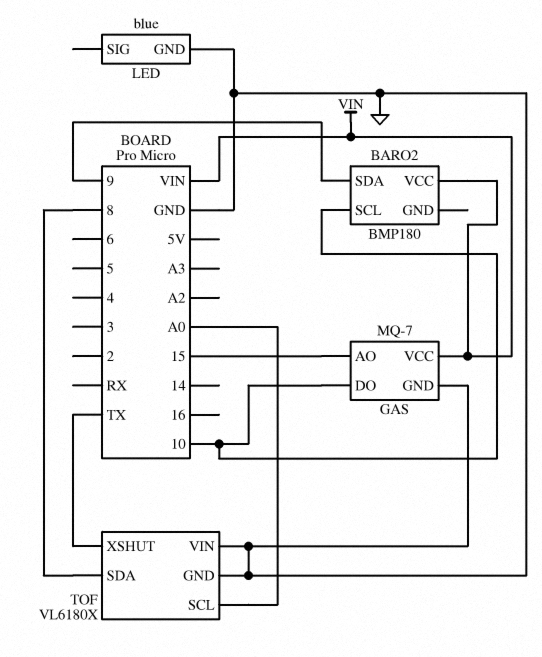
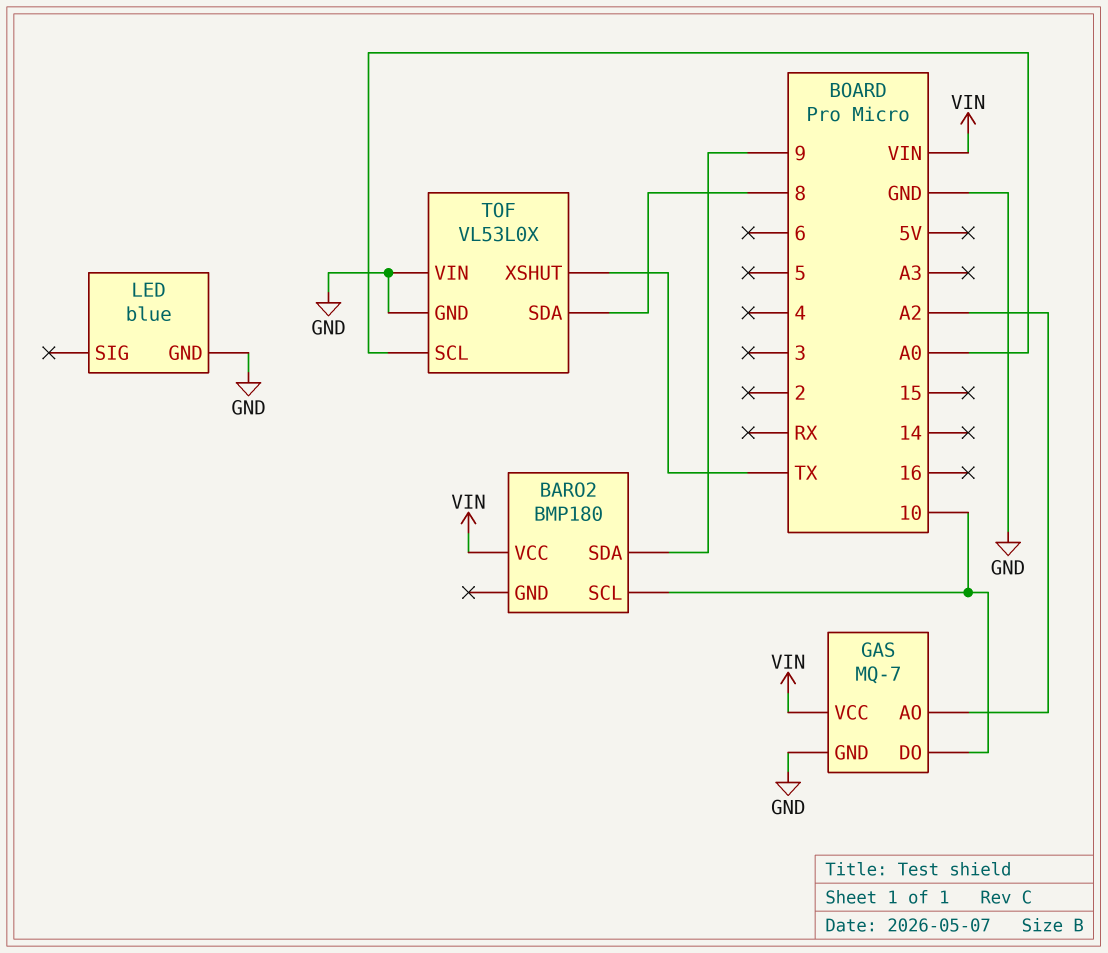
GAS pin AO: 15 -> A2
TOF: VL6180X -> VL53L0X

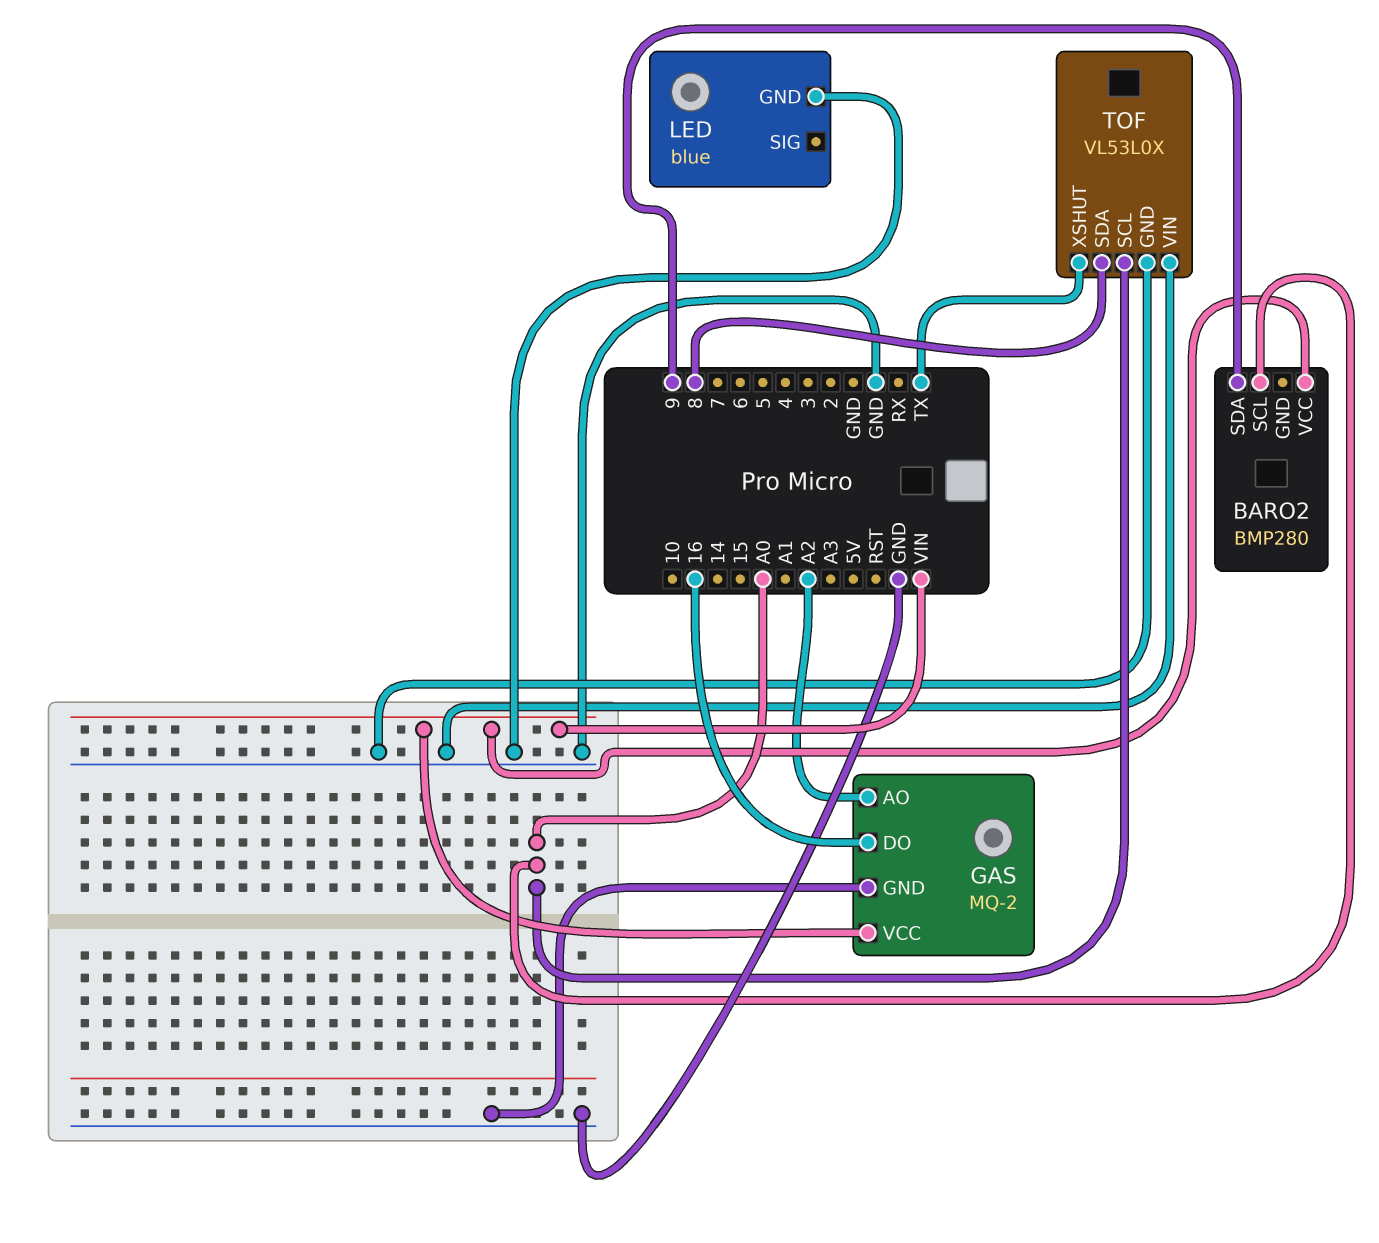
BARO2: BMP180 -> BMP280
BARO2 pin SCL: 10 -> A0
GAS: MQ-7 -> MQ-2
GAS pin DO: 10 -> 16

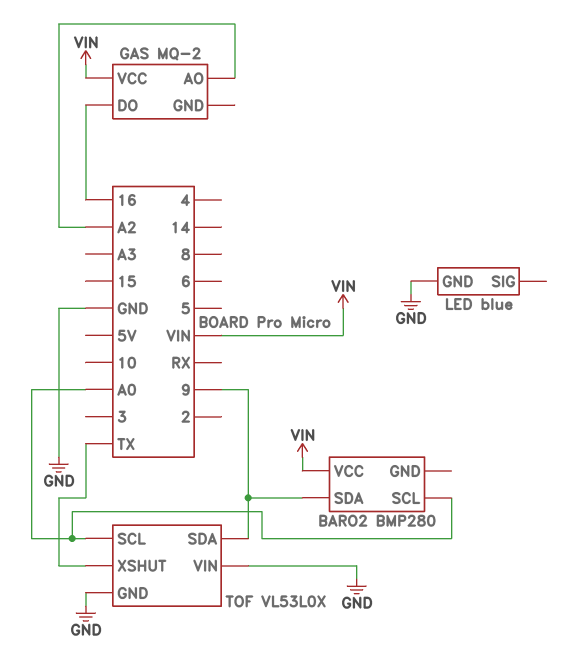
GAS pin GND: GND -> none
TOF pin SDA: 8 -> 9

